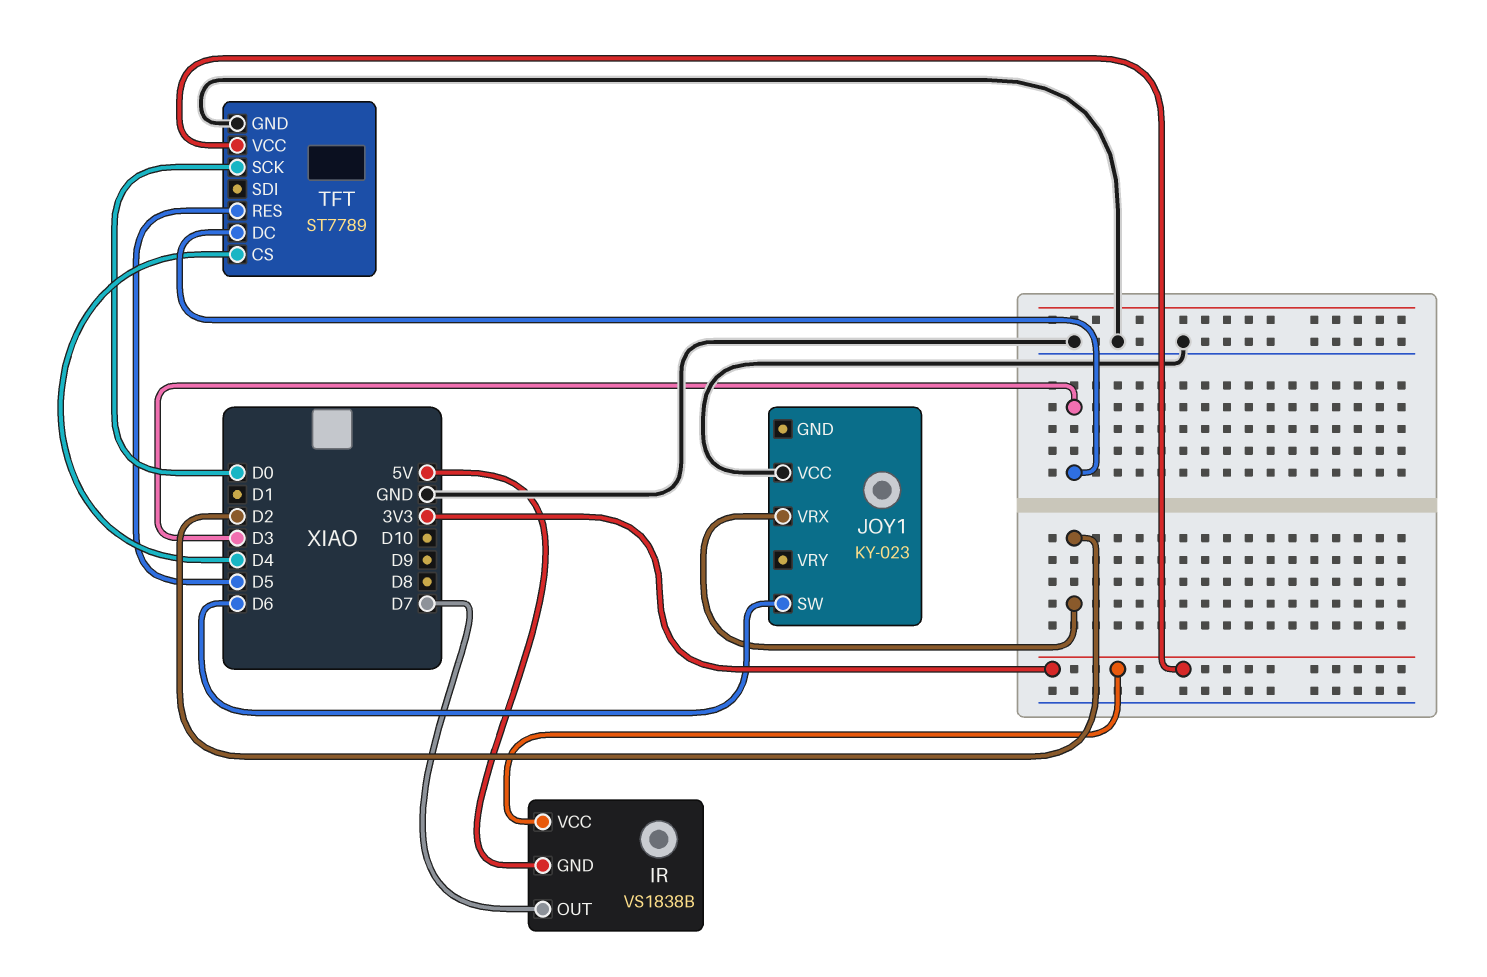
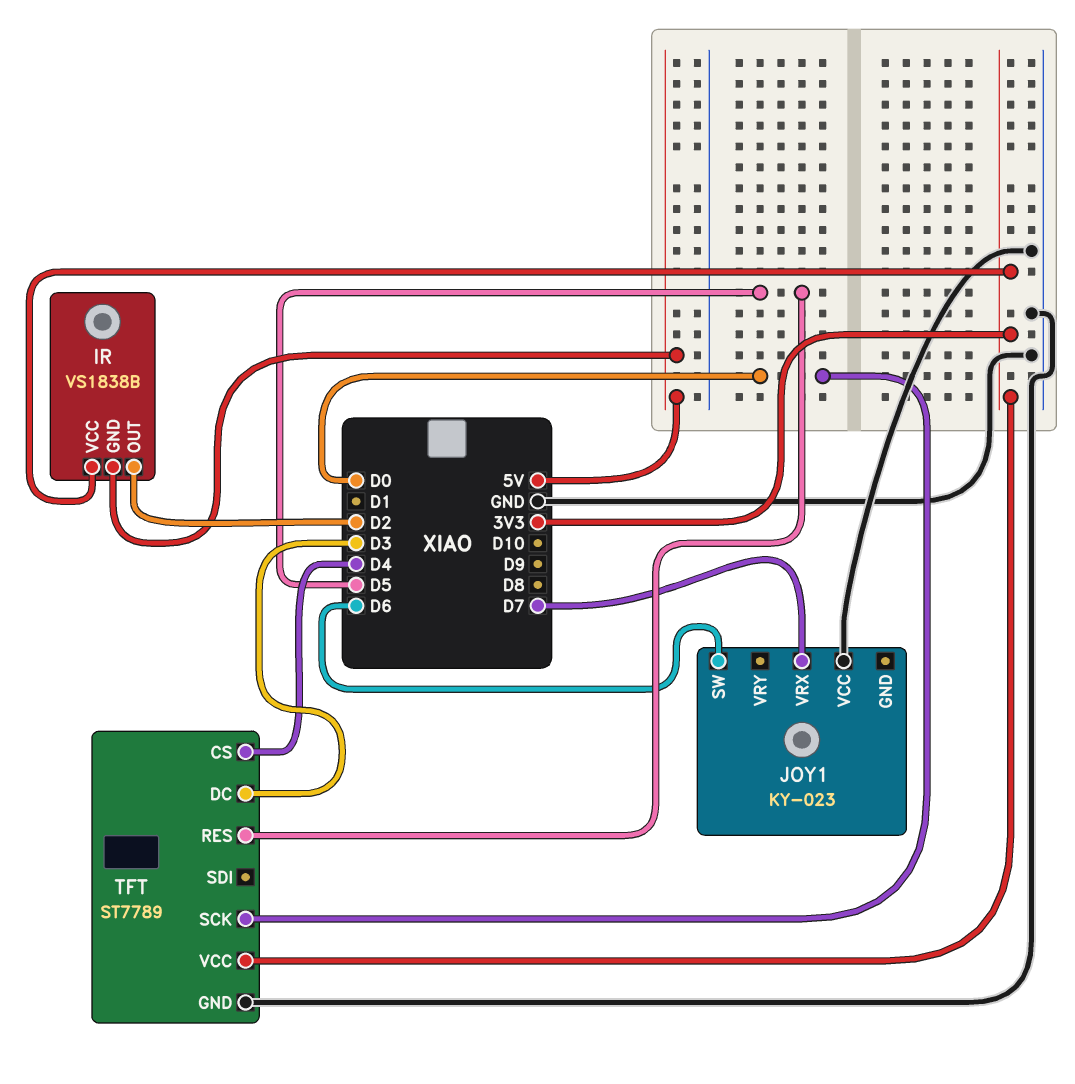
IR pin OUT: D7 -> D2
JOY1 pin VRX: D2 -> D7

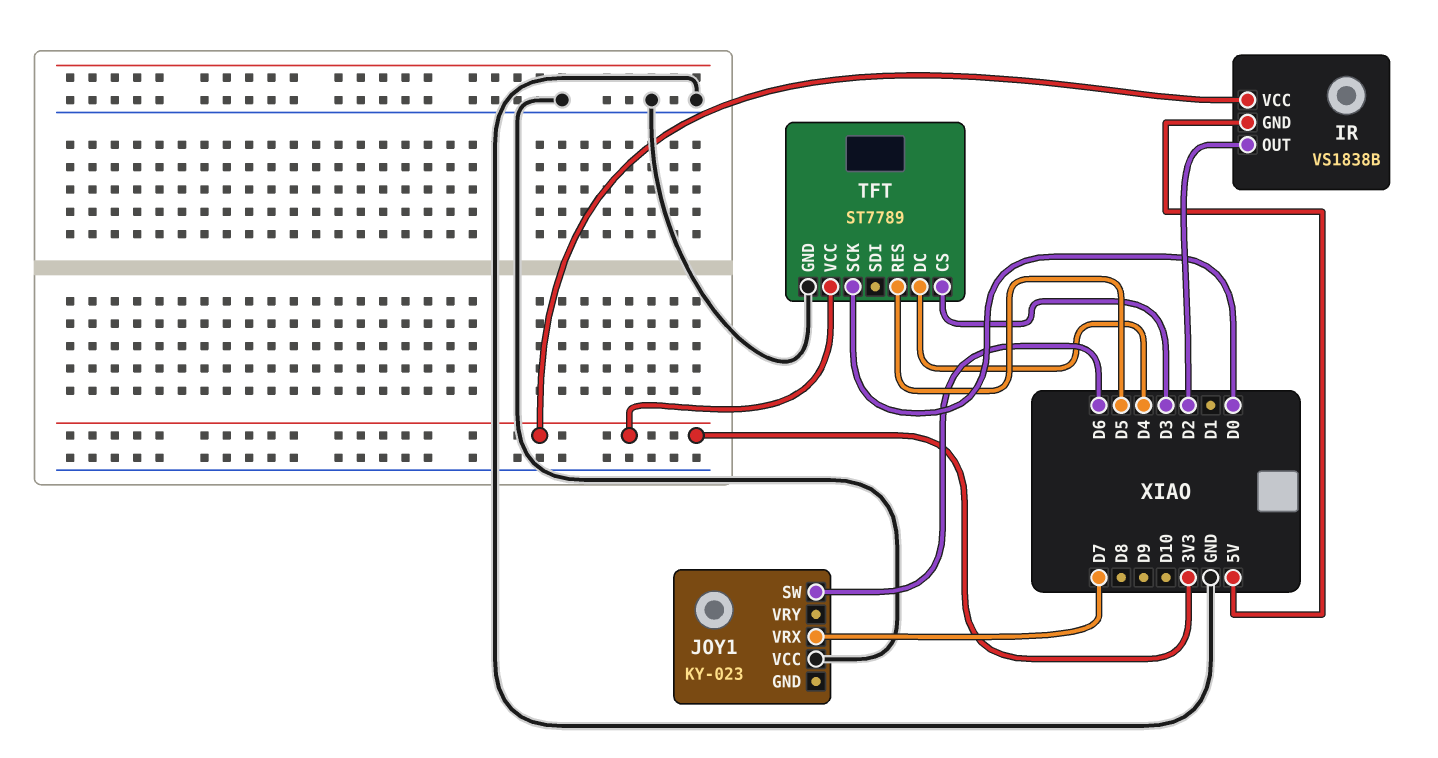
TFT pin CS: D4 -> D3
TFT pin DC: D3 -> D4

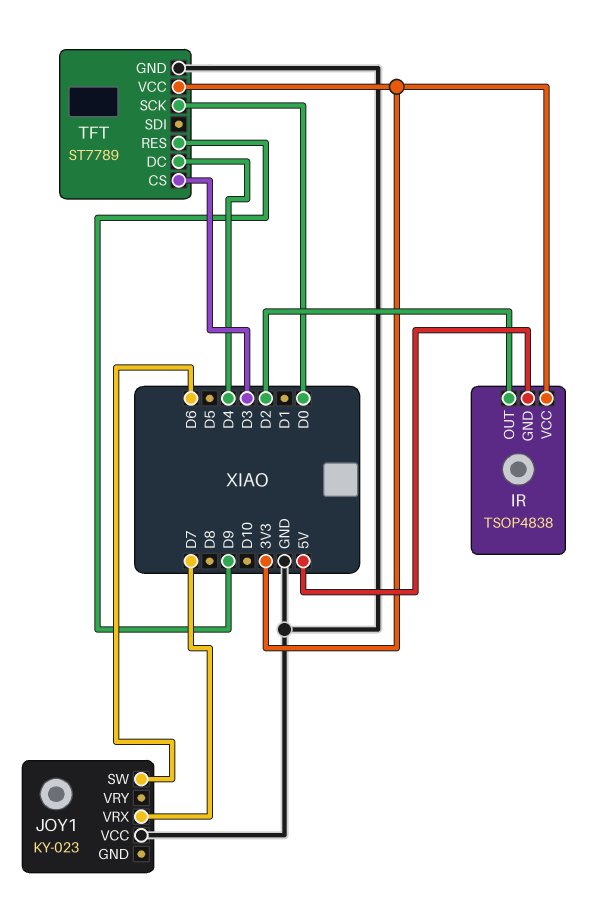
IR: VS1838B -> TSOP4838
TFT pin RES: D5 -> D9

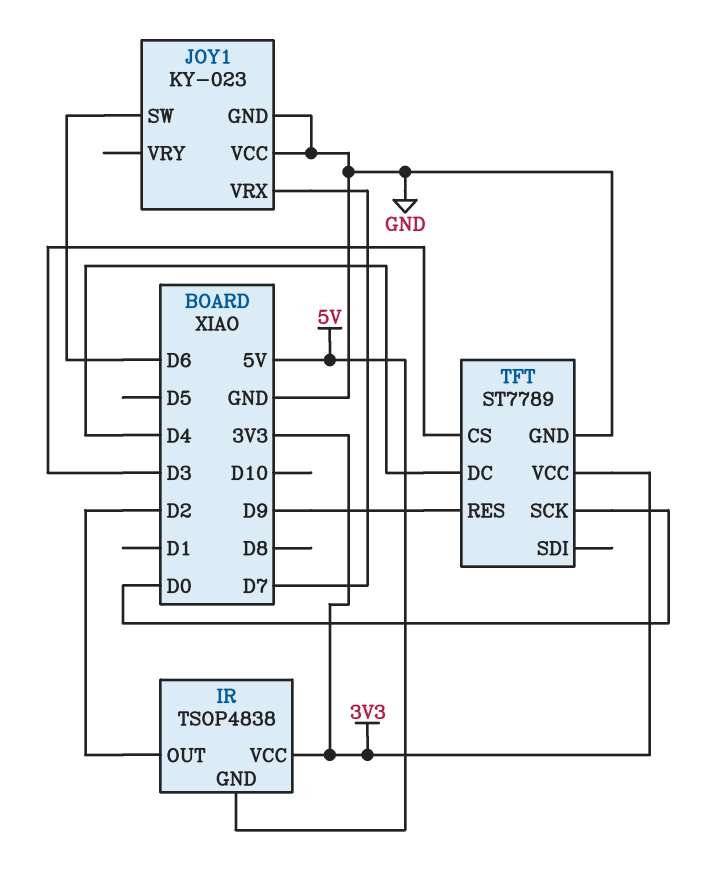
JOY1 pin GND: none -> GND

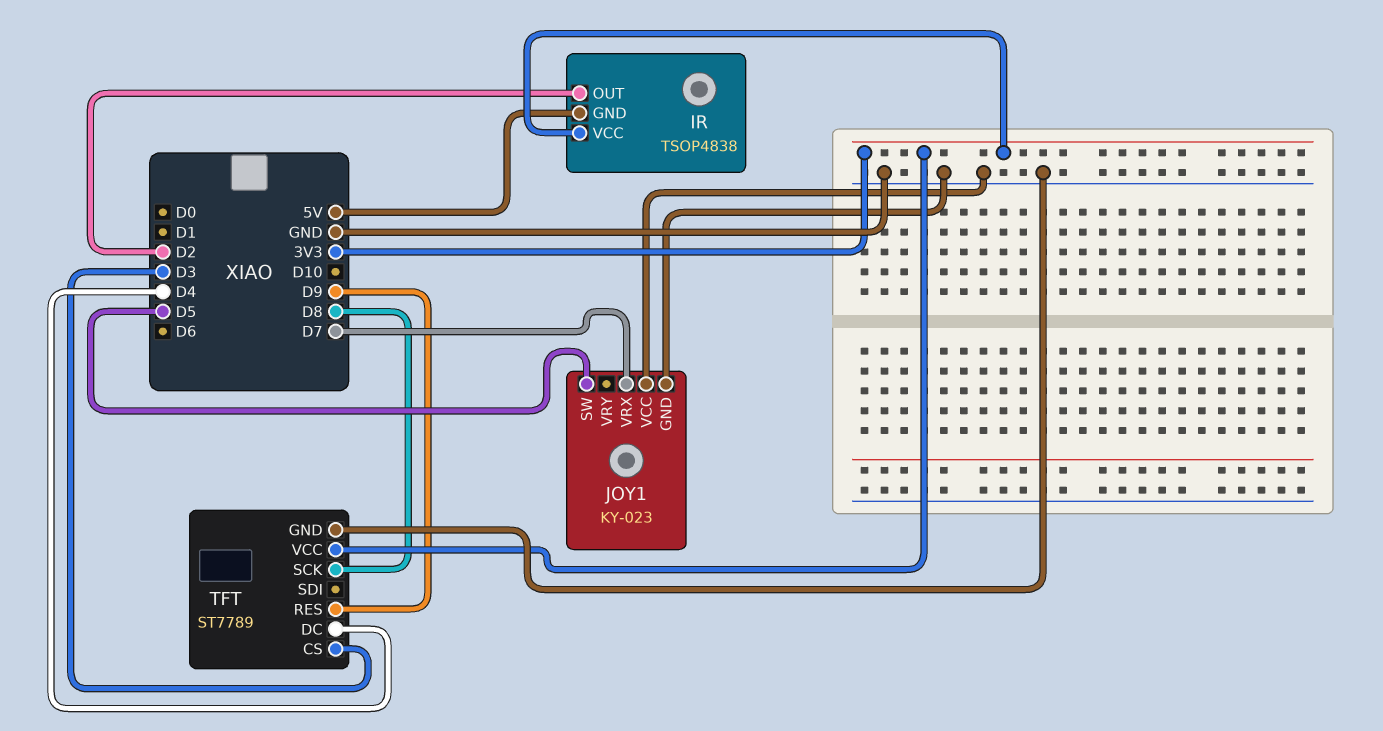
JOY1 pin SW: D6 -> D5
TFT pin SCK: D0 -> D8

